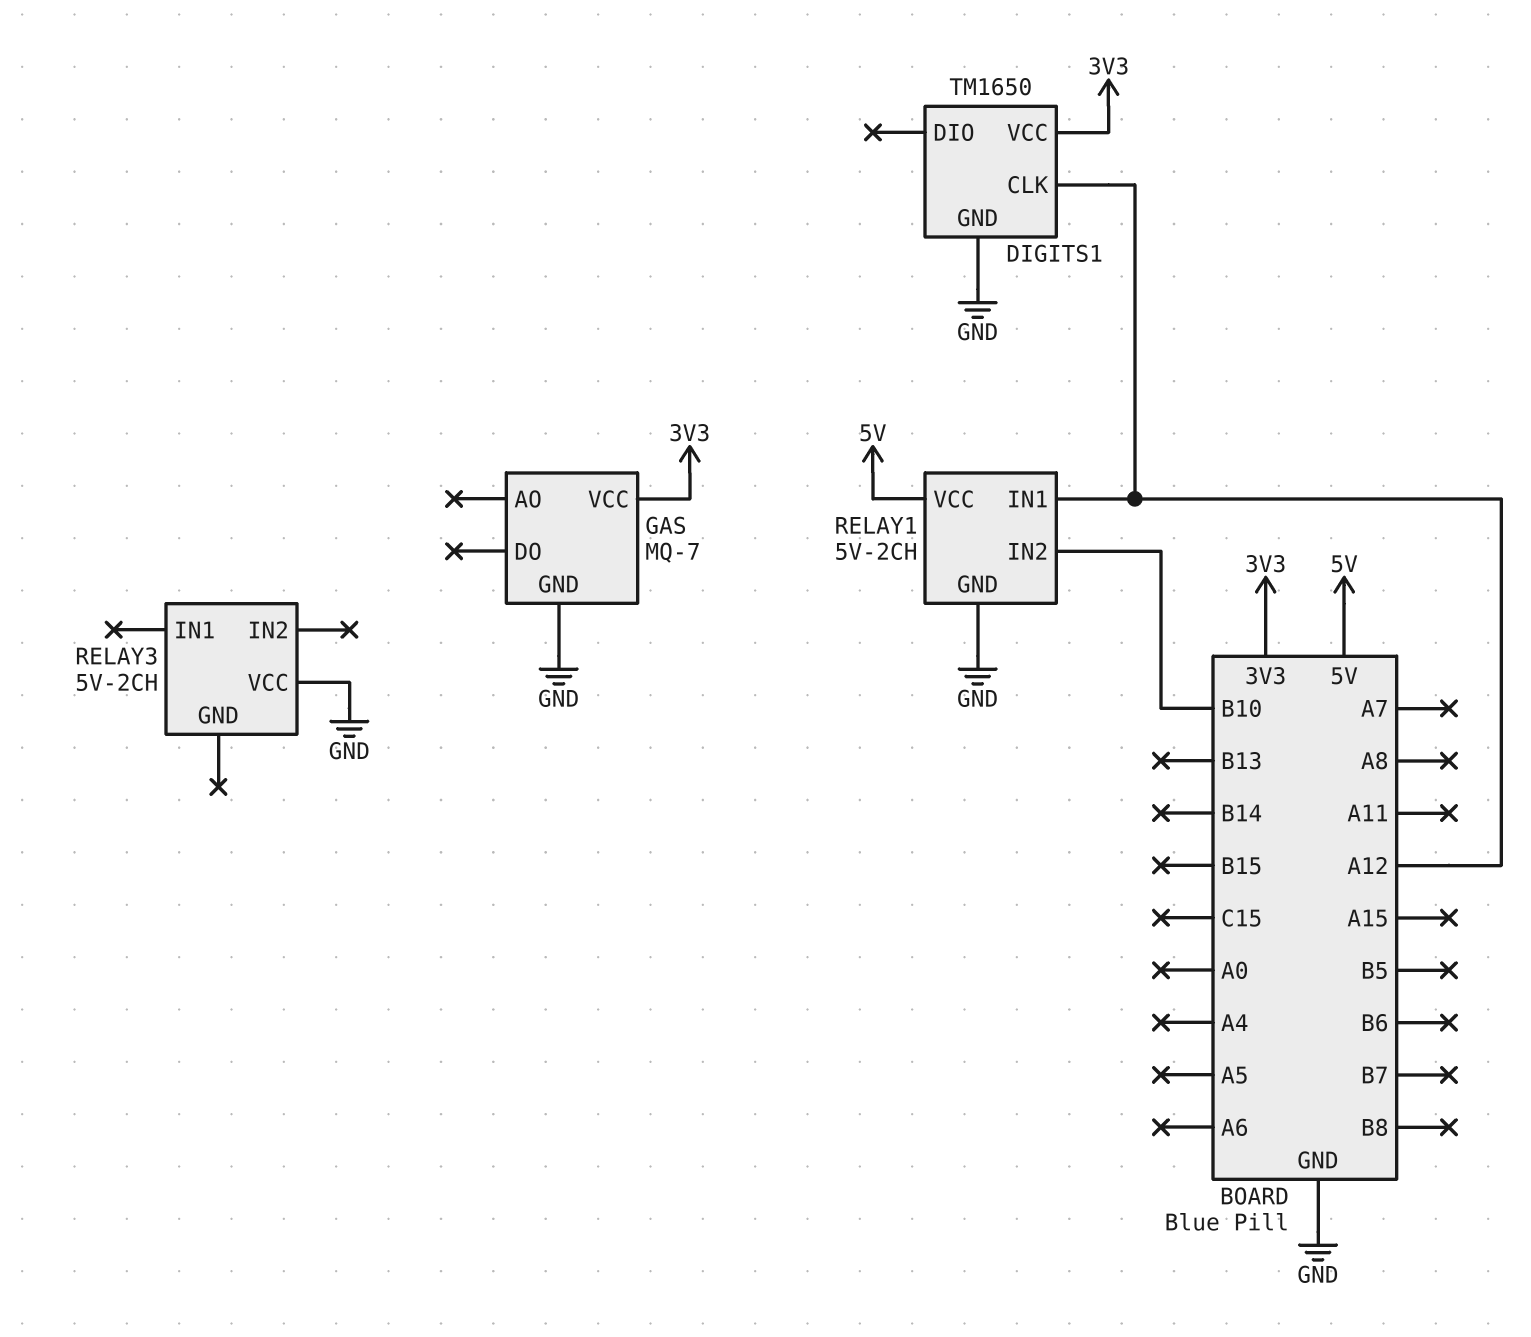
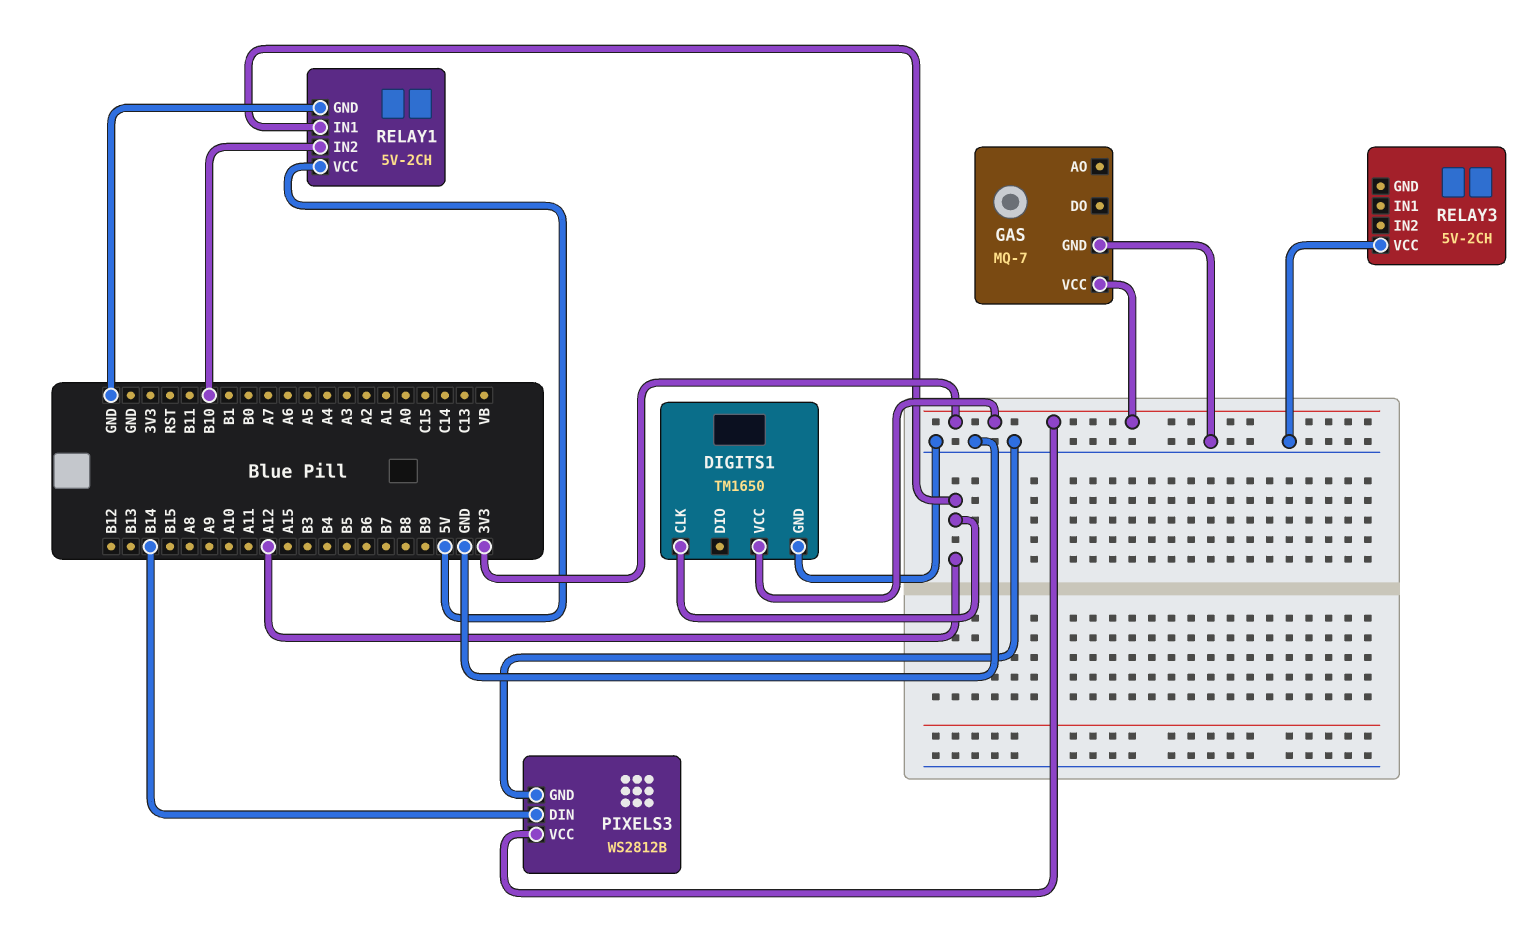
PIXELS3: none -> WS2812B
PIXELS3 pin DIN: none -> B14
PIXELS3 pin GND: none -> GND
PIXELS3 pin VCC: none -> 3V3

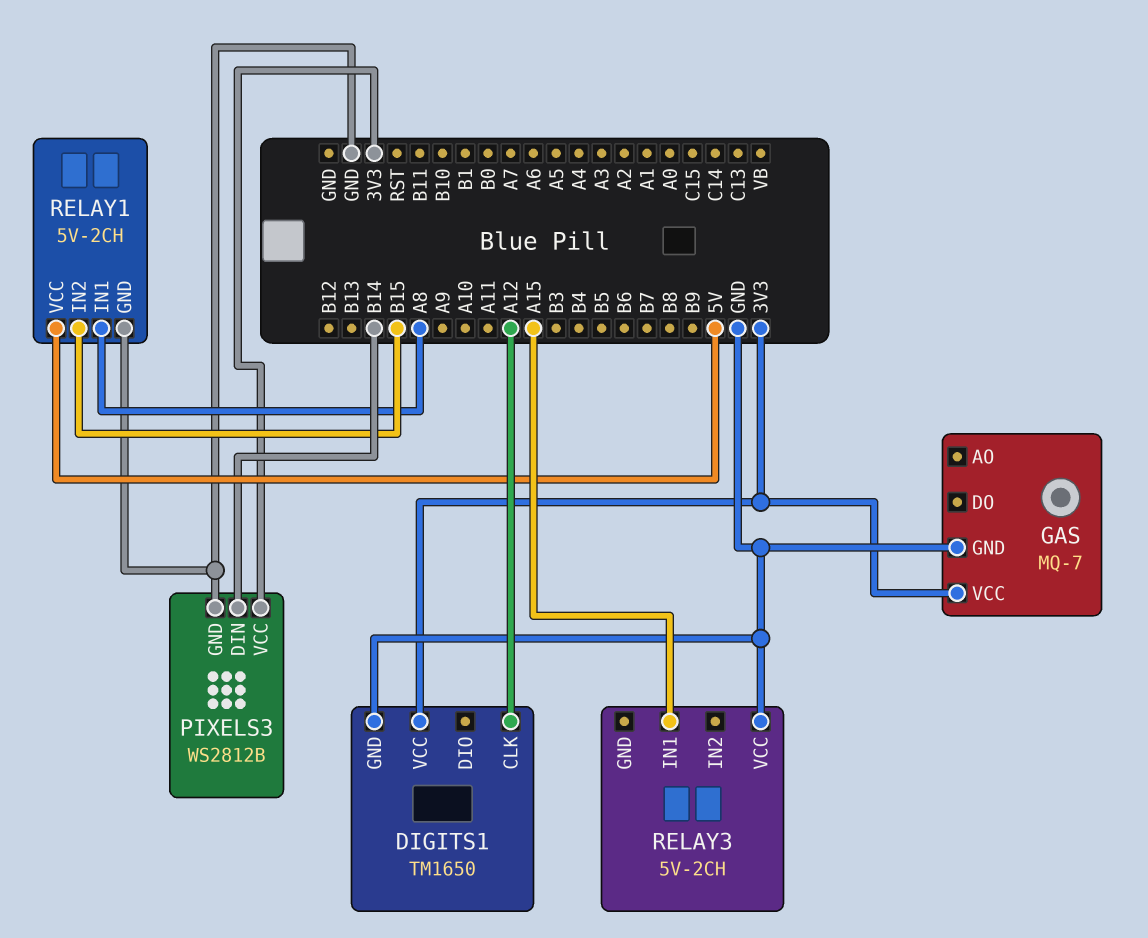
RELAY1 pin IN1: A12 -> A8
RELAY1 pin IN2: B10 -> B15
RELAY3 pin IN1: none -> A15

